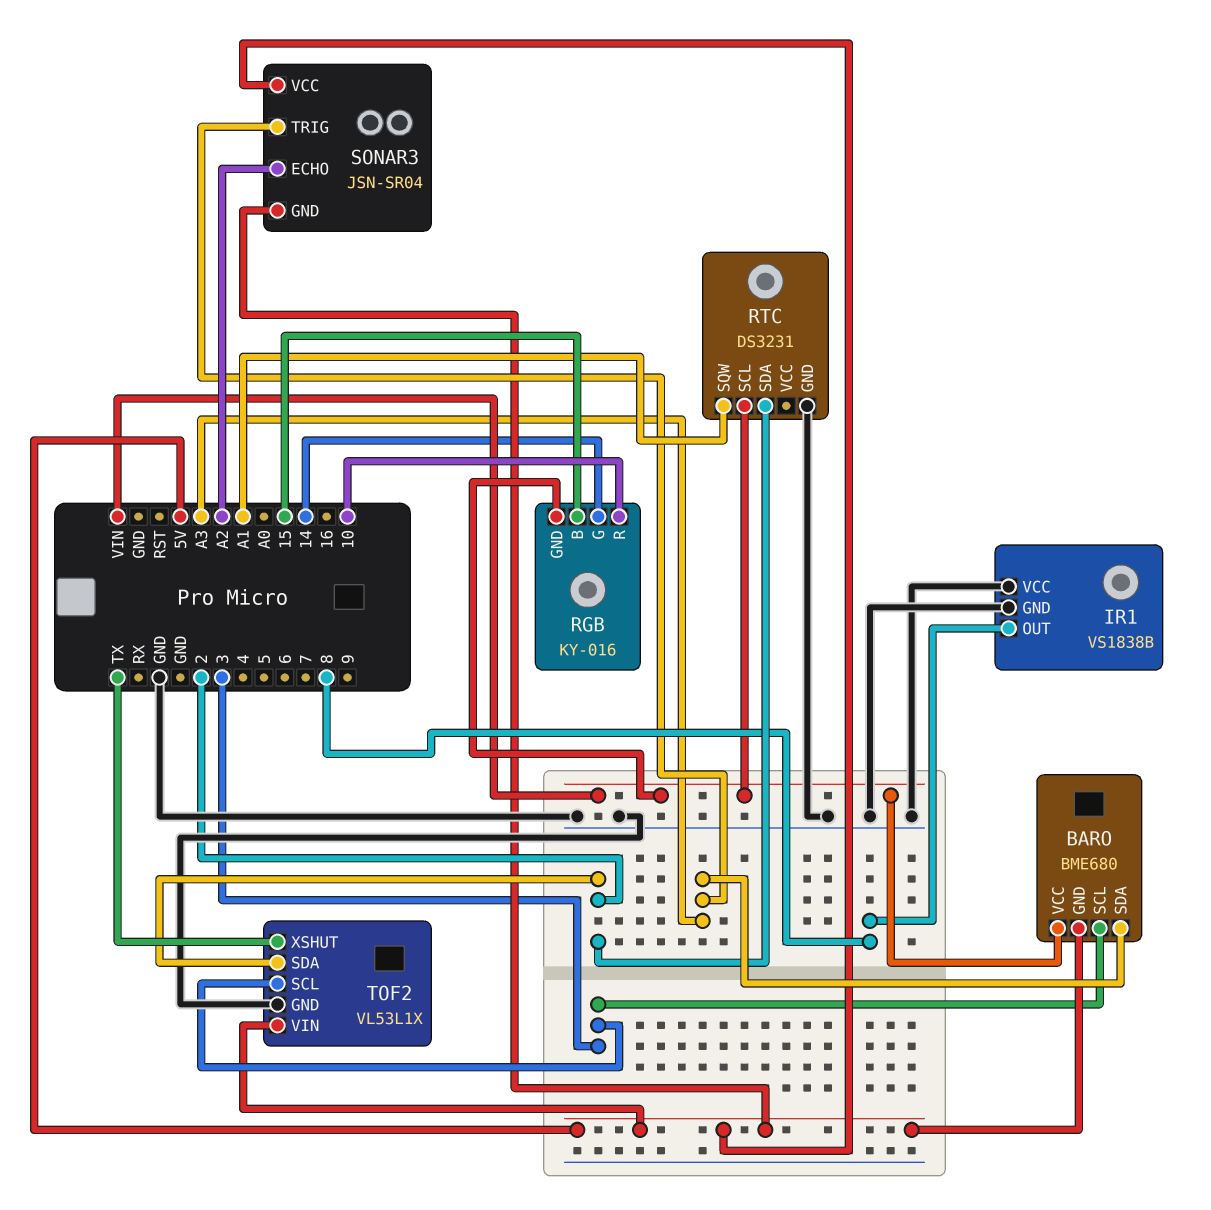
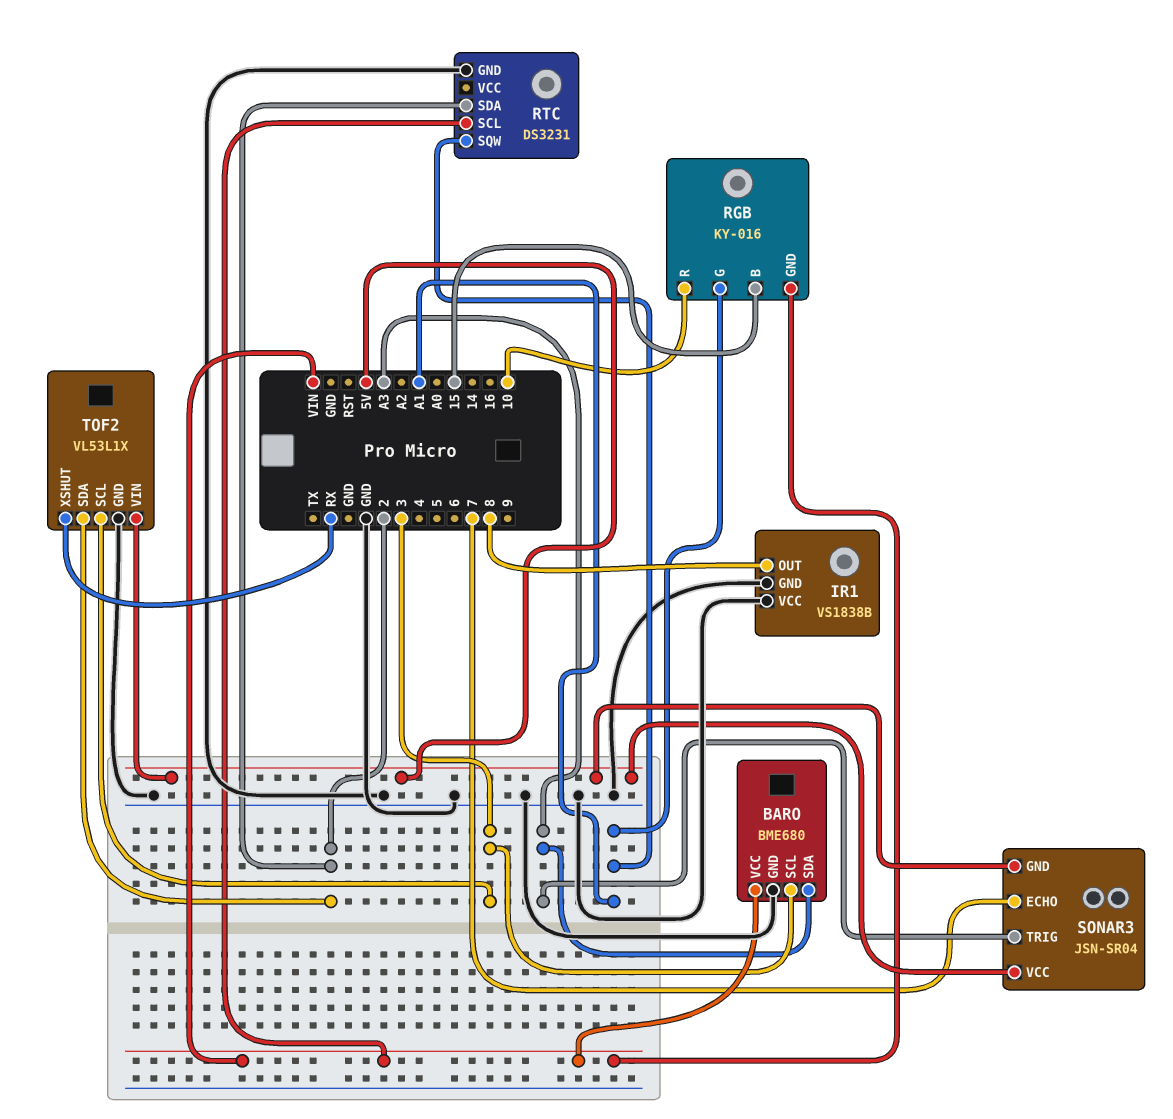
BARO pin GND: 5V -> GND
RGB pin G: 14 -> A1
SONAR3 pin ECHO: A2 -> 7
TOF2 pin XSHUT: TX -> RX

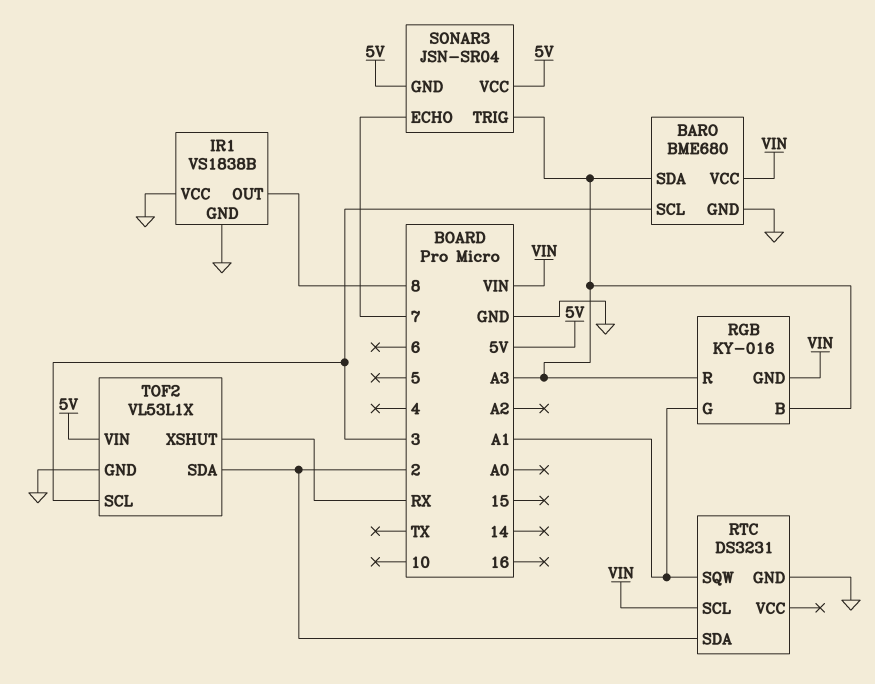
RGB pin B: 15 -> A3
RGB pin R: 10 -> A3

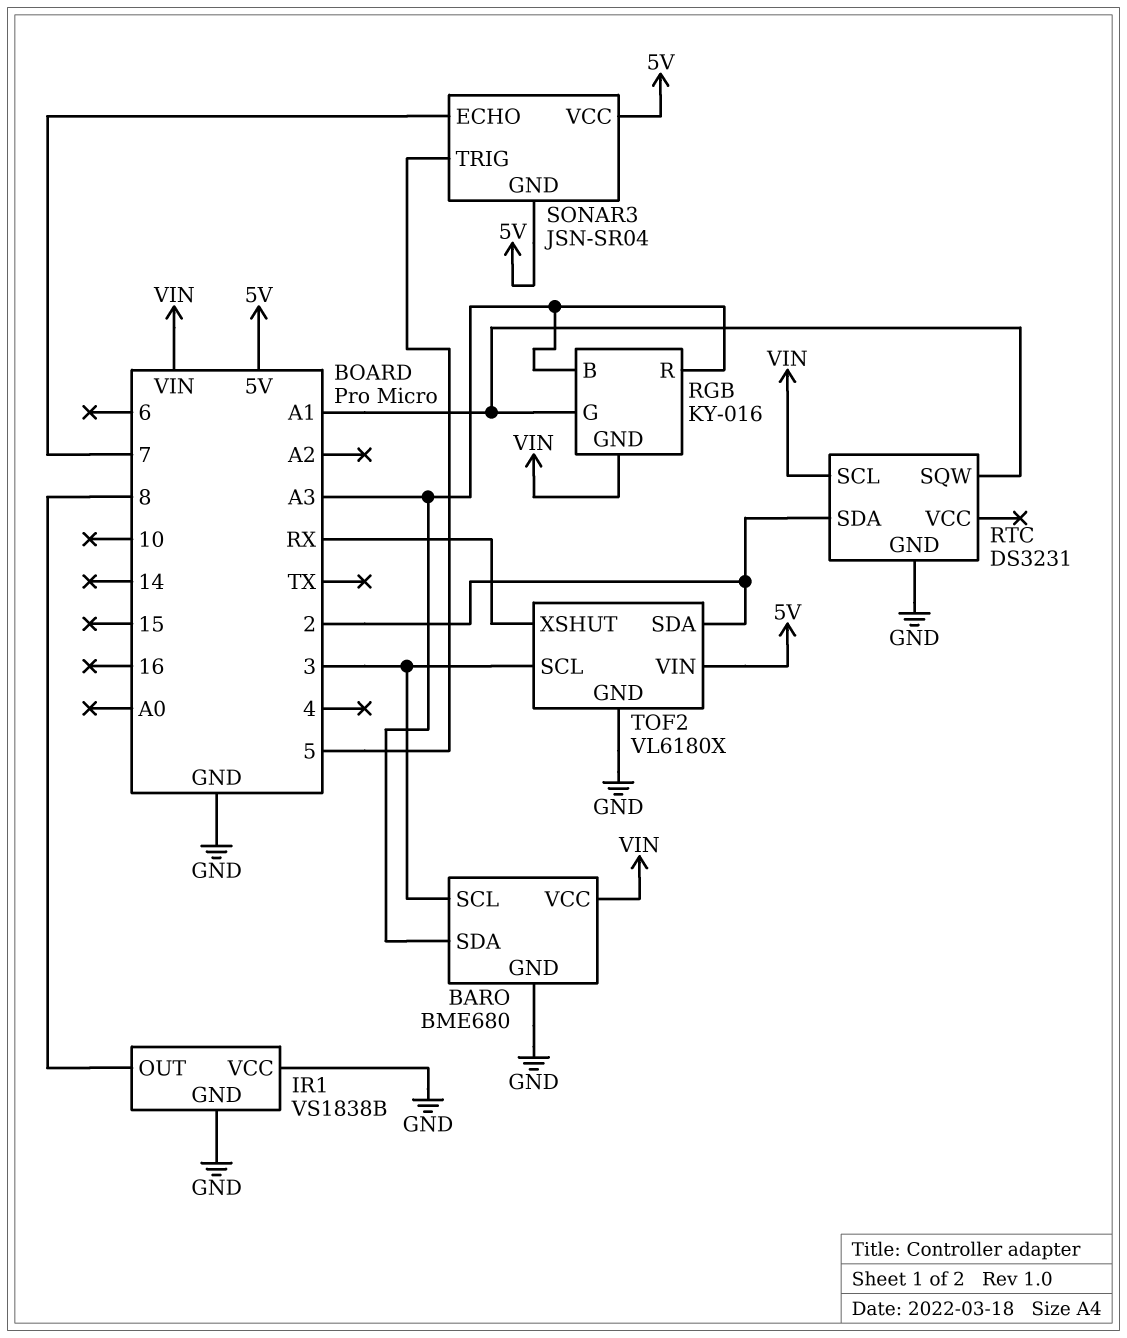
SONAR3 pin TRIG: A3 -> 5
TOF2: VL53L1X -> VL6180X

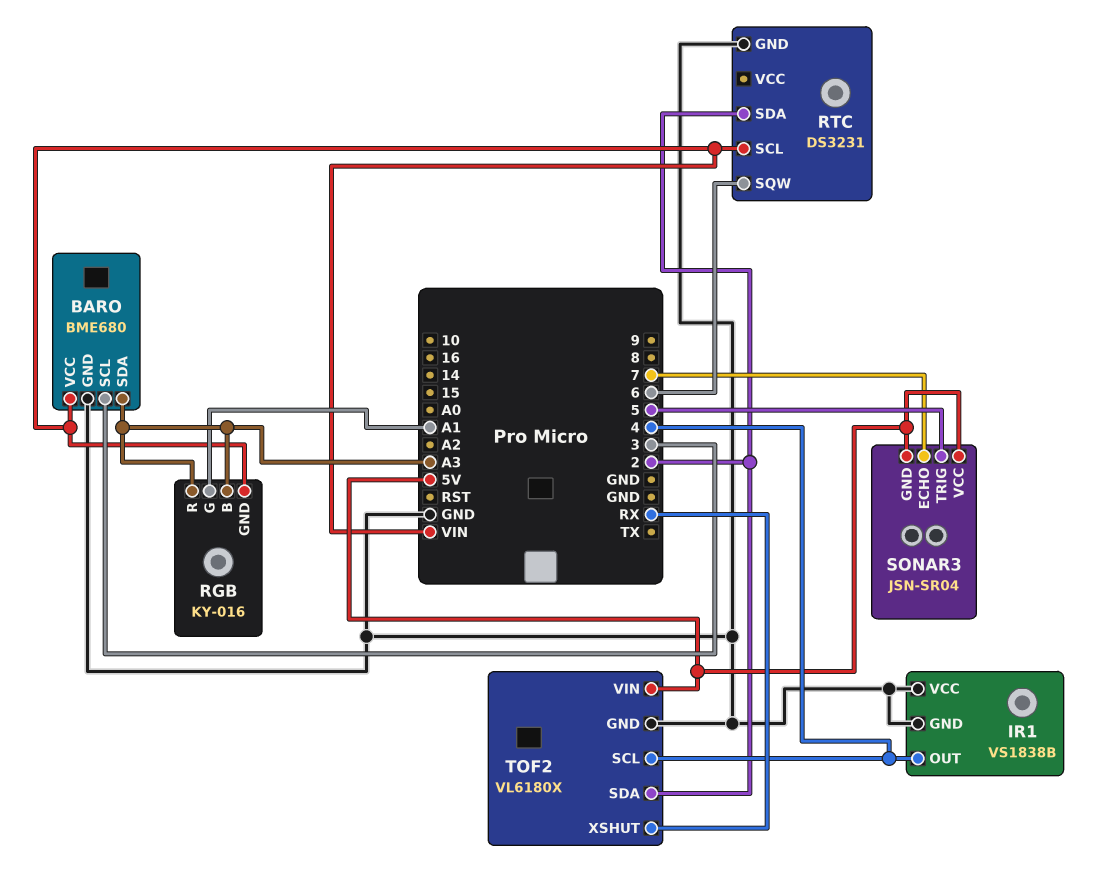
IR1 pin OUT: 8 -> 4
RTC pin SQW: A1 -> 6
TOF2 pin SCL: 3 -> 4

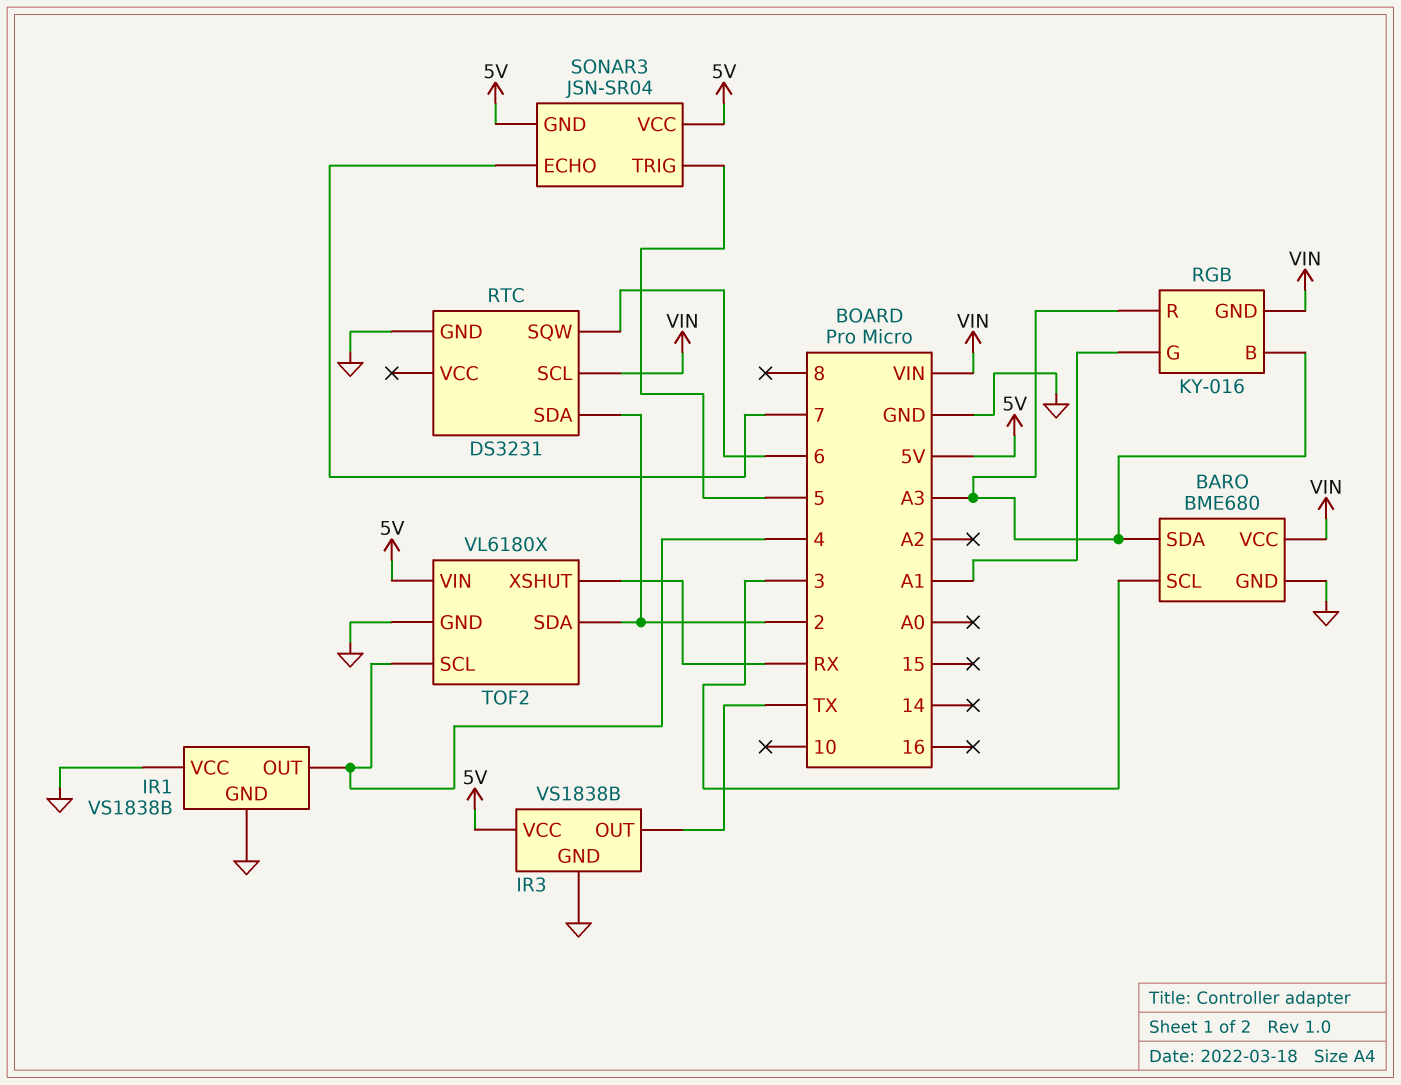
IR3: none -> VS1838B
IR3 pin GND: none -> GND
IR3 pin OUT: none -> TX
IR3 pin VCC: none -> 5V

